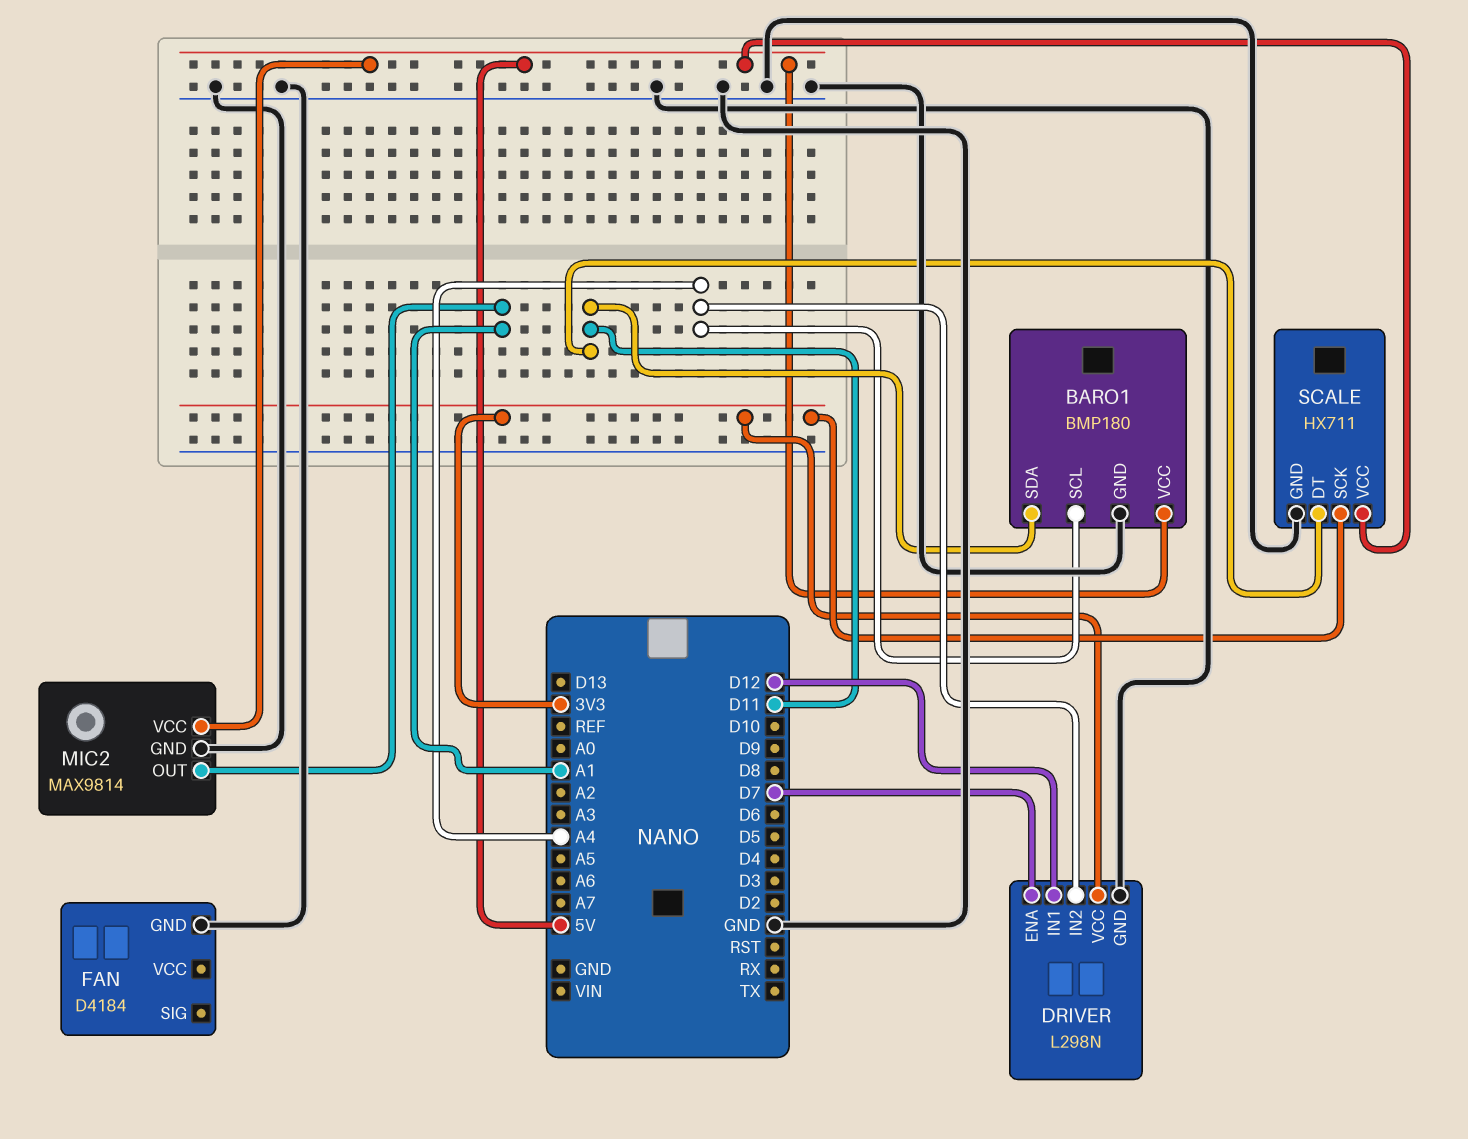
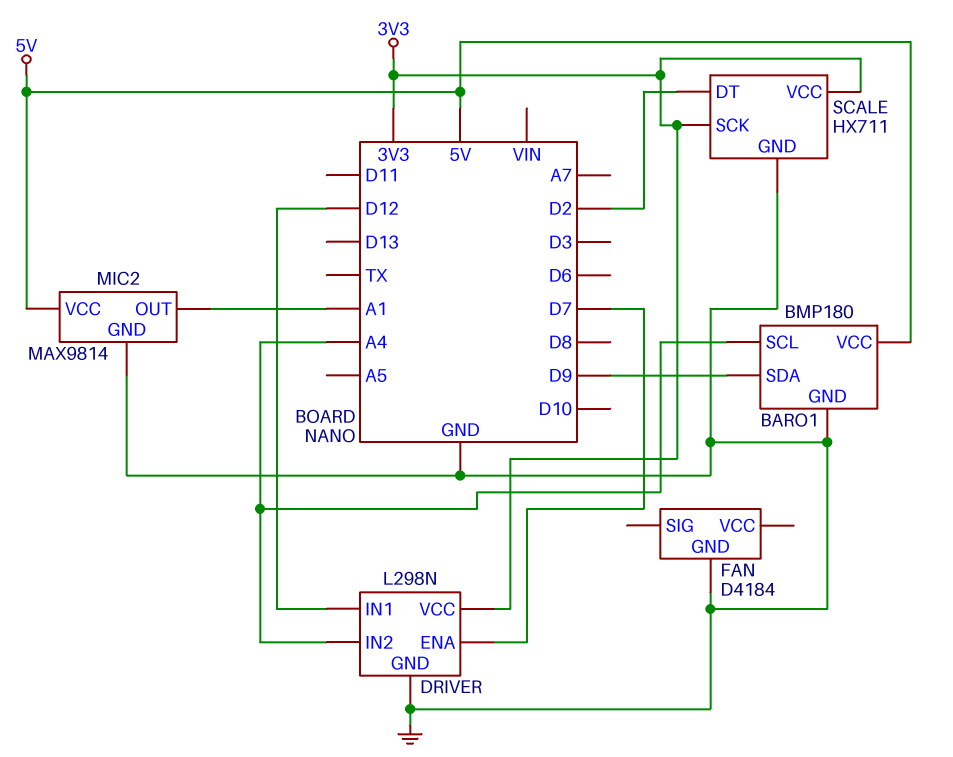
BARO1 pin SDA: D11 -> D9
SCALE pin DT: D11 -> D2
SCALE pin VCC: 5V -> 3V3

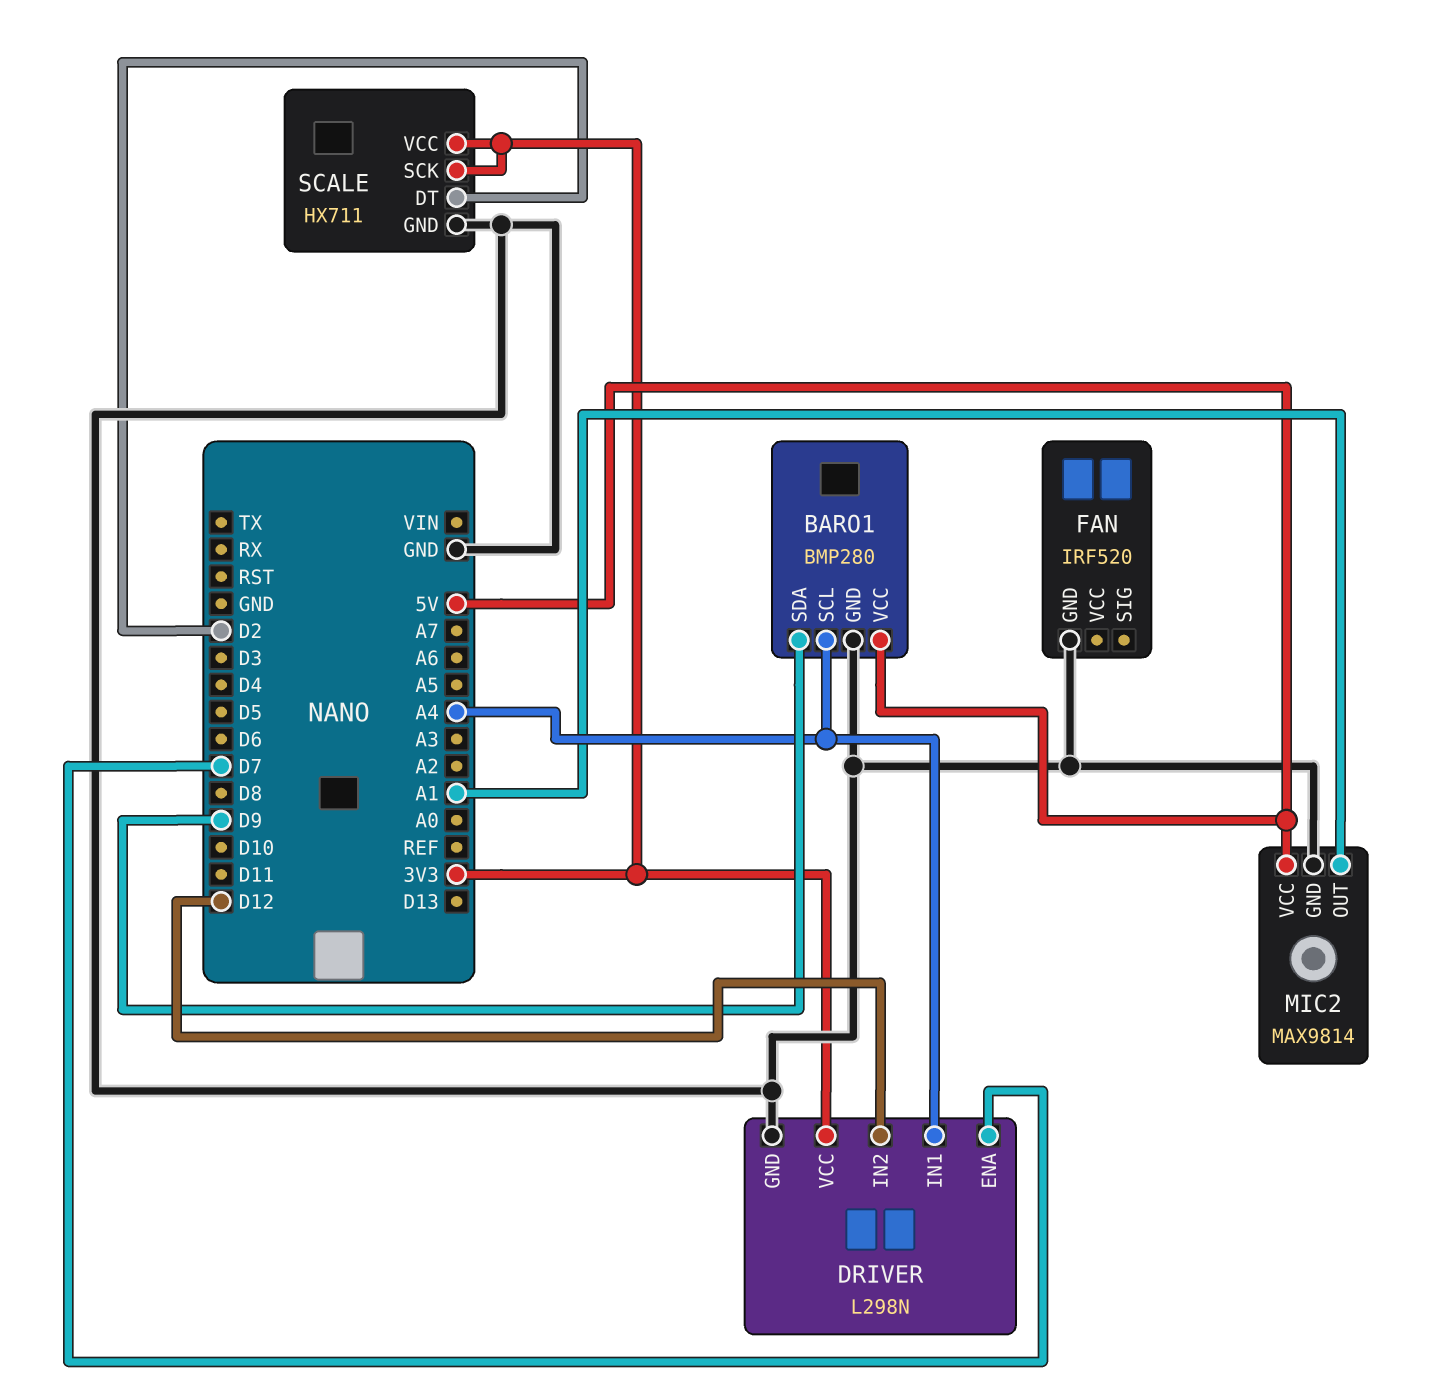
BARO1: BMP180 -> BMP280
DRIVER pin IN1: D12 -> A4
DRIVER pin IN2: A4 -> D12
FAN: D4184 -> IRF520

